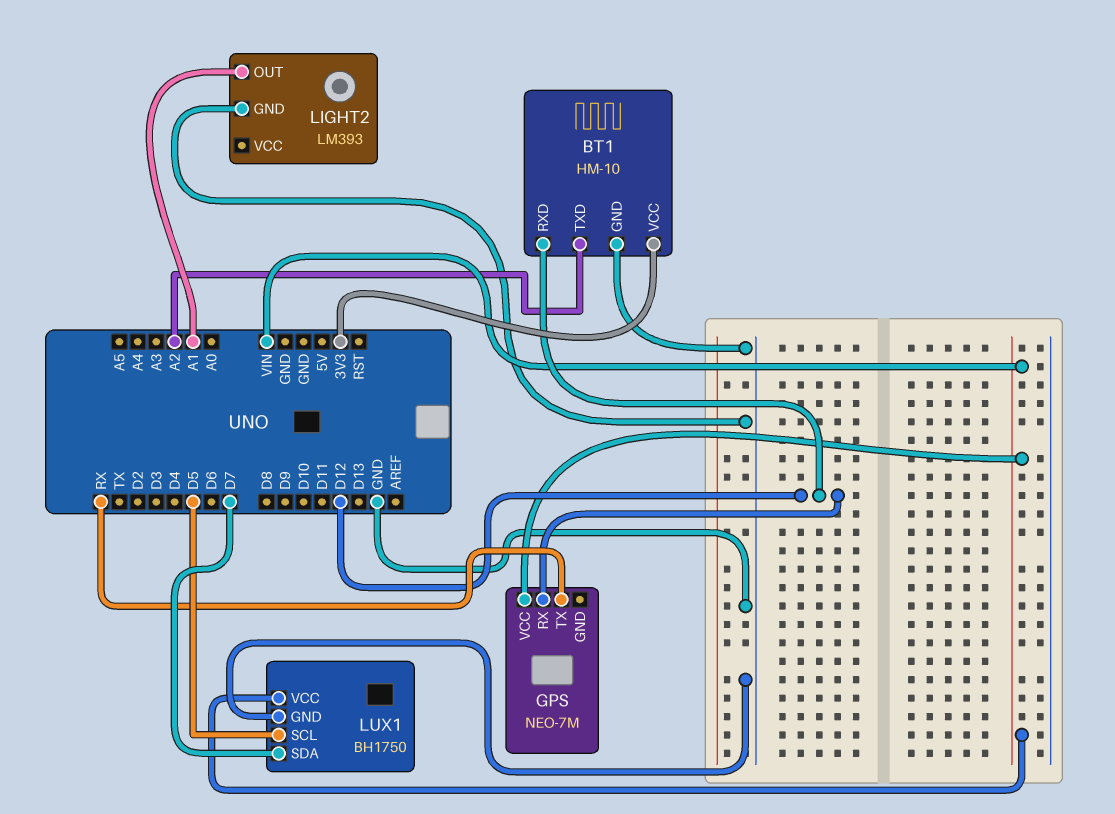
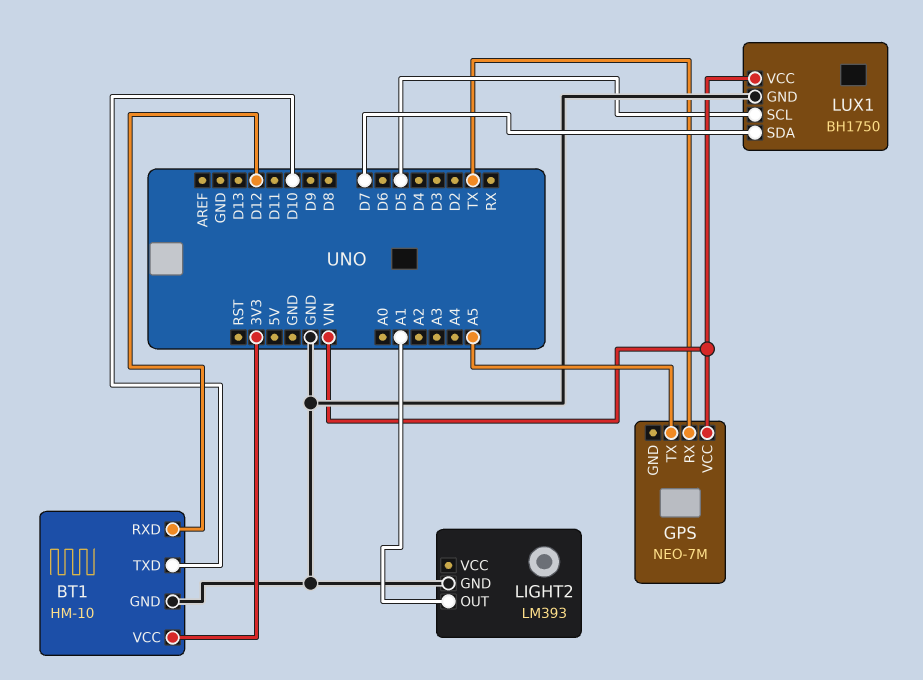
BT1 pin TXD: A2 -> D10
GPS pin RX: D12 -> TX
GPS pin TX: RX -> A5

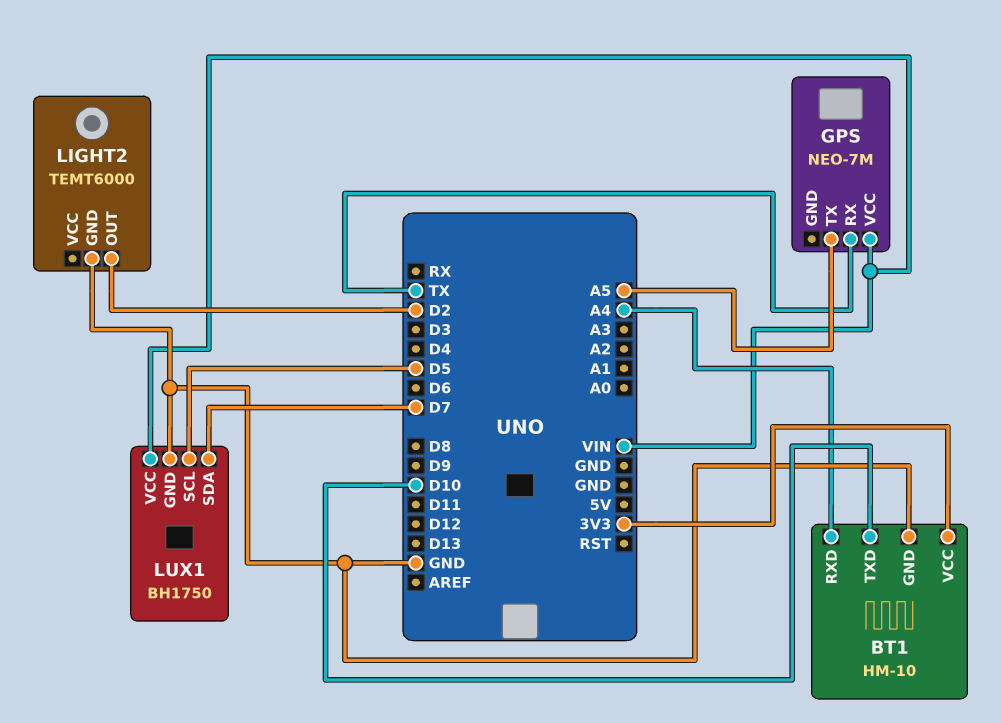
BT1 pin RXD: D12 -> A4
LIGHT2: LM393 -> TEMT6000
LIGHT2 pin OUT: A1 -> D2

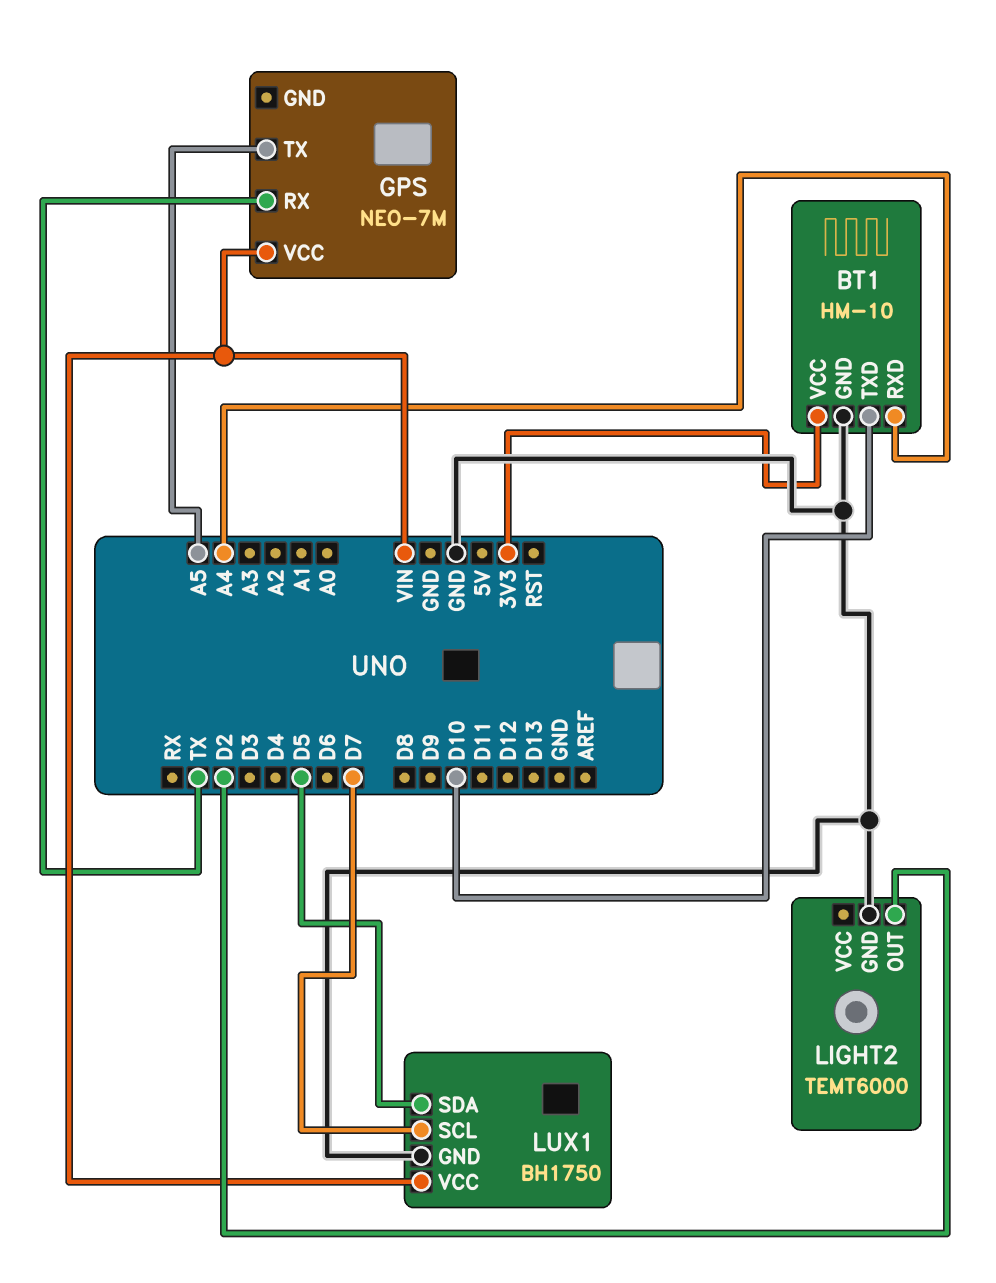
LUX1 pin SCL: D5 -> D7
LUX1 pin SDA: D7 -> D5

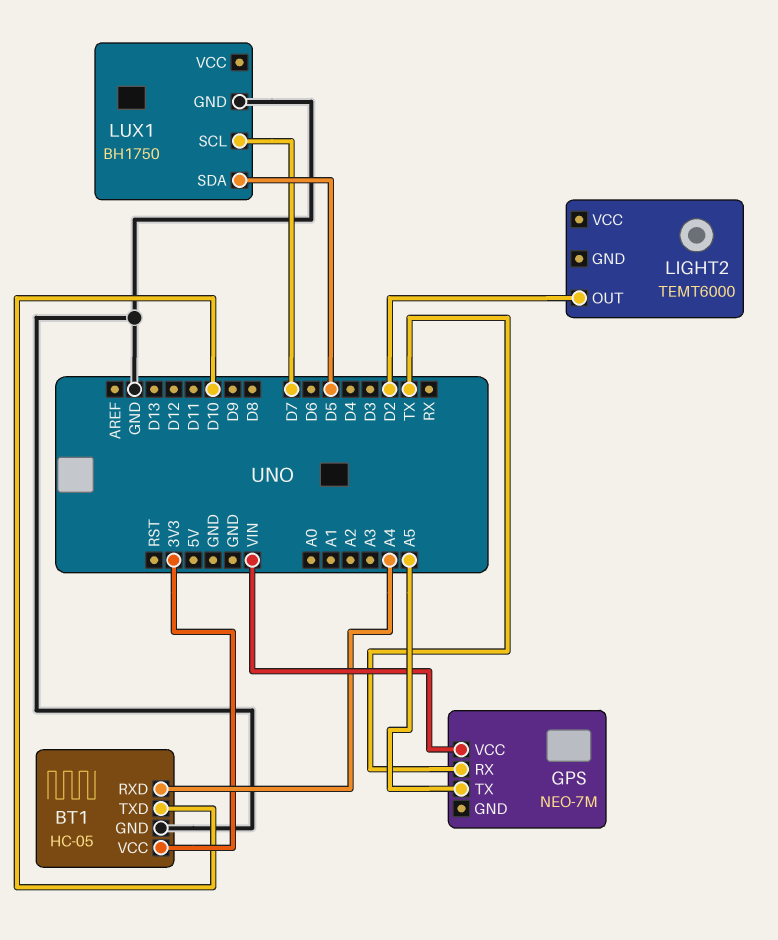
BT1: HM-10 -> HC-05
LIGHT2 pin GND: GND -> none
LUX1 pin VCC: VIN -> none

